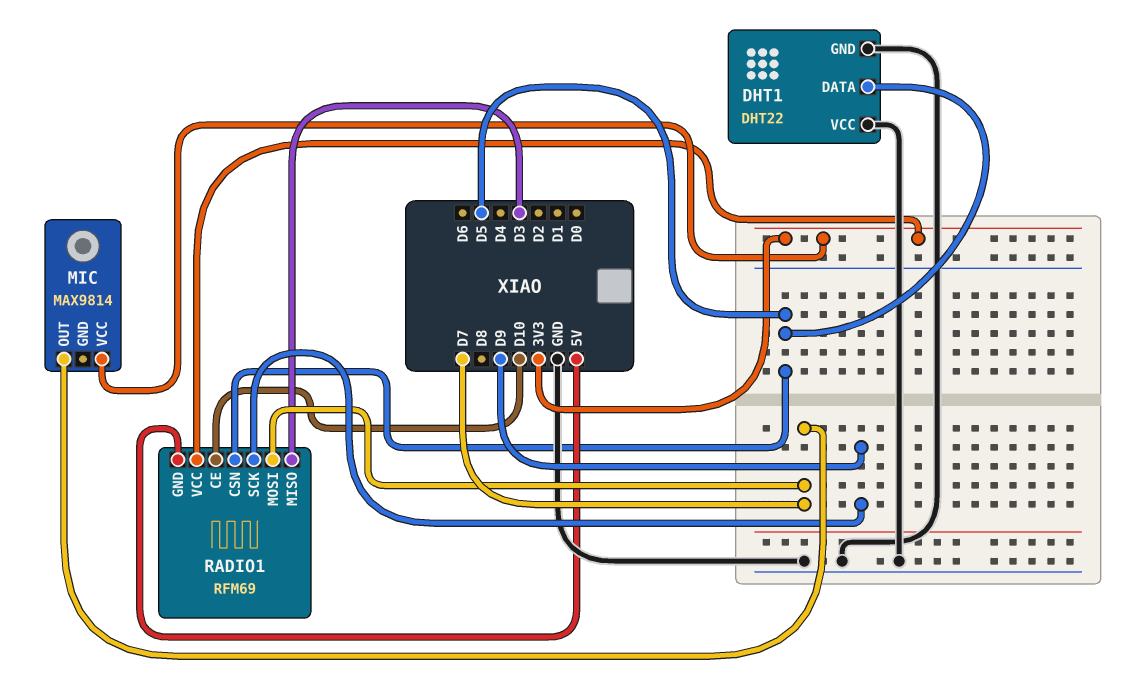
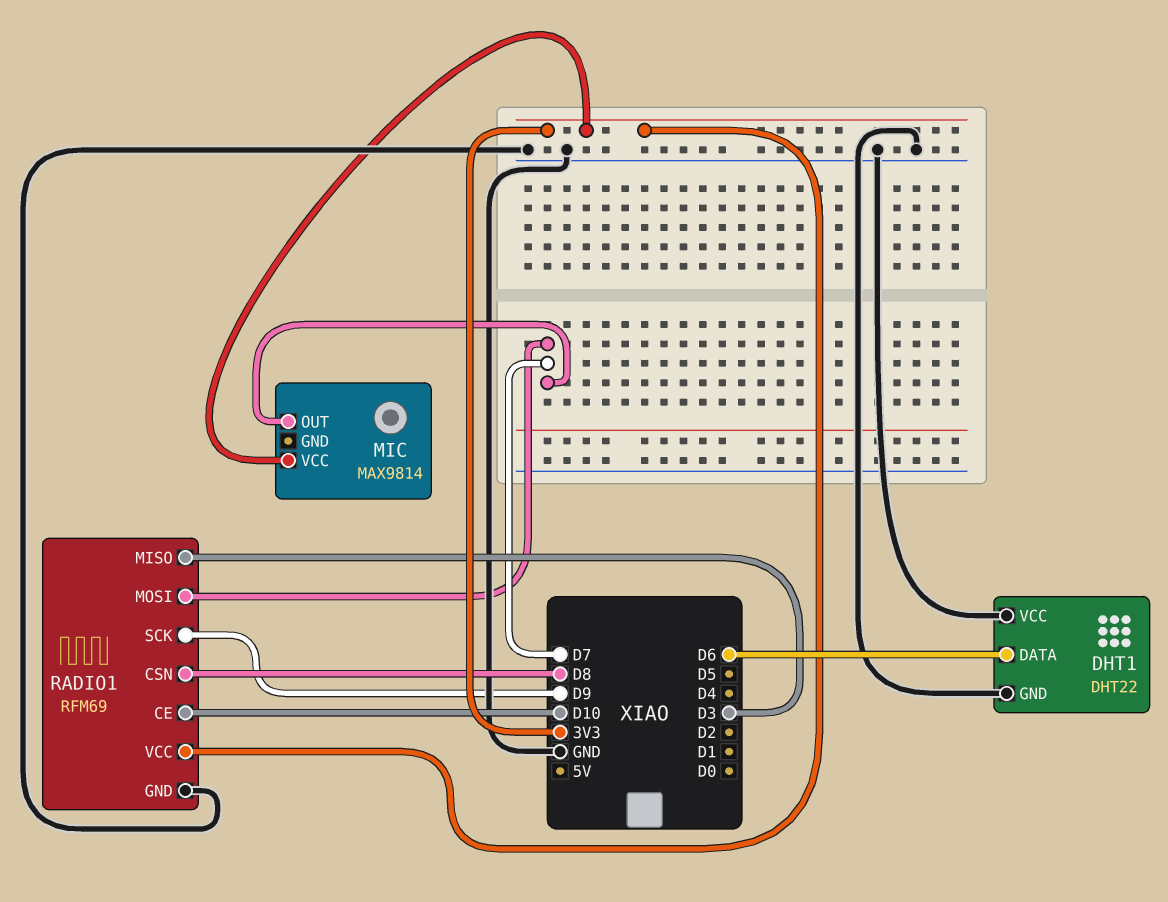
DHT1 pin DATA: D5 -> D6
RADIO1 pin CSN: D5 -> D8
RADIO1 pin GND: 5V -> GND

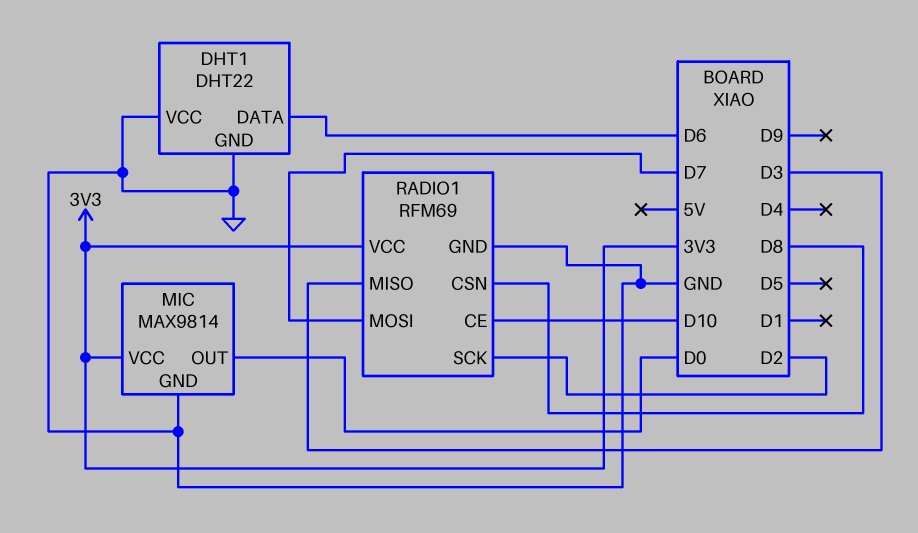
MIC pin GND: none -> GND
MIC pin OUT: D7 -> D0
RADIO1 pin SCK: D9 -> D2

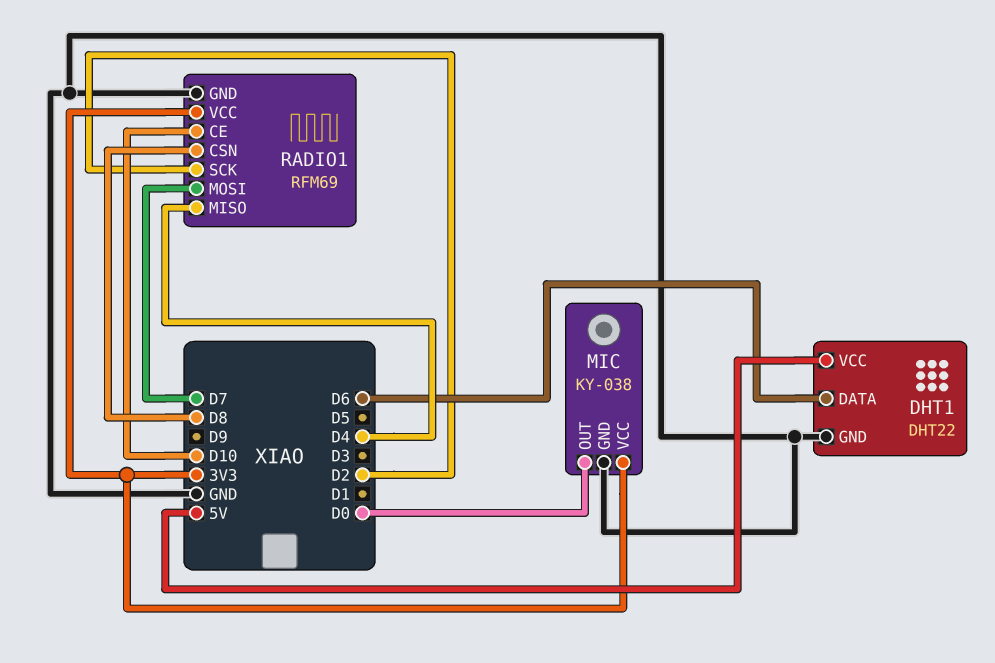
DHT1 pin VCC: GND -> 5V
MIC: MAX9814 -> KY-038
RADIO1 pin MISO: D3 -> D4

